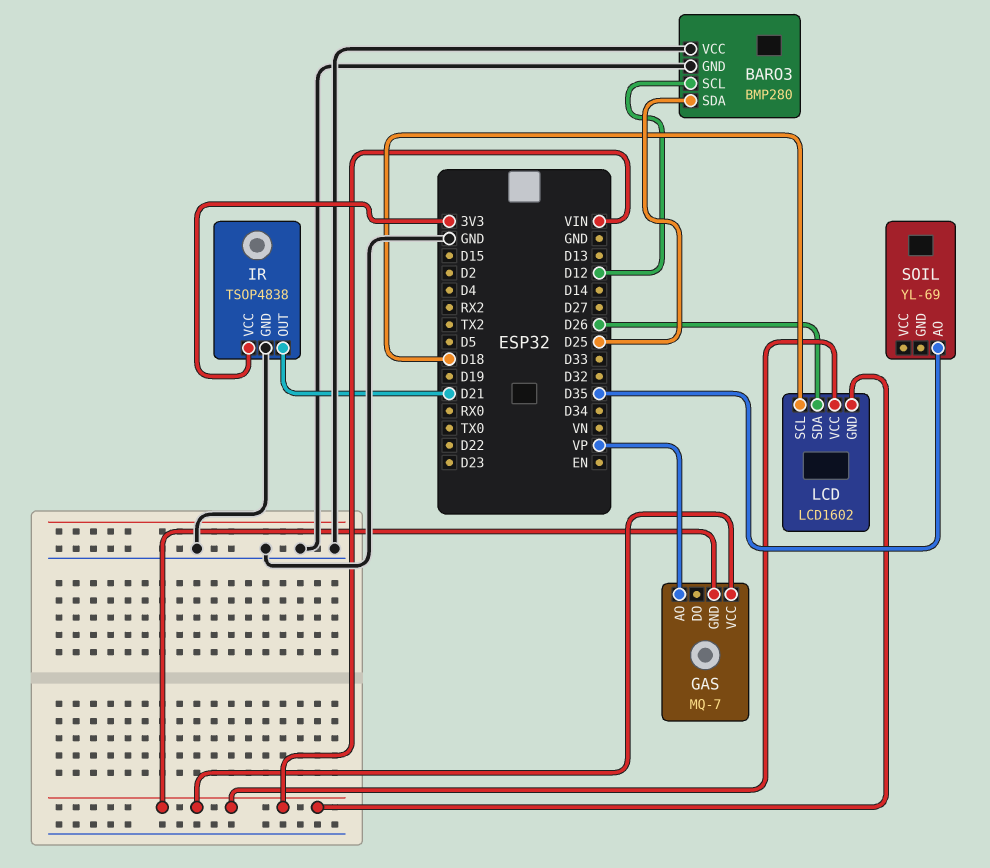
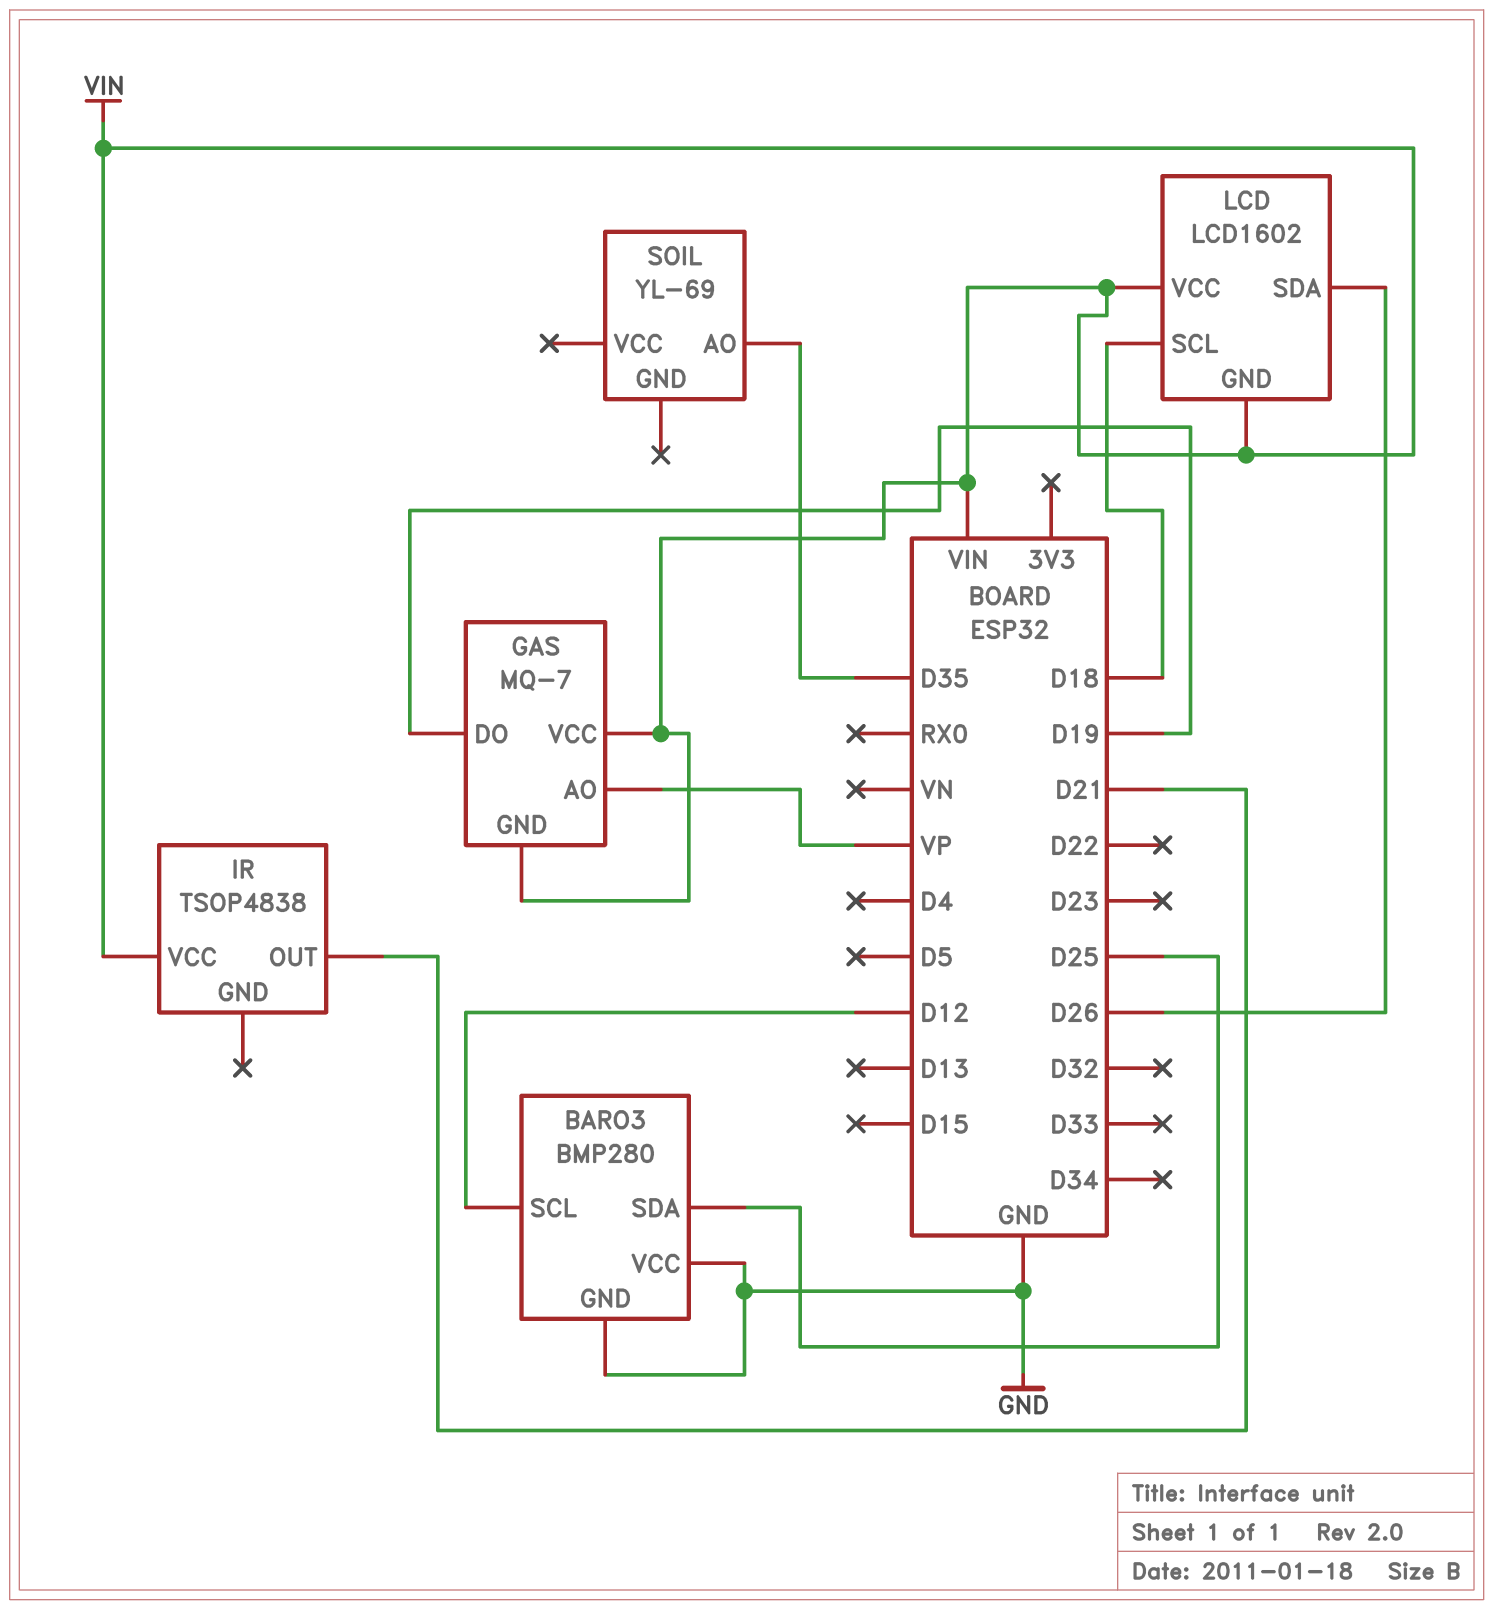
GAS pin DO: none -> D19
IR pin GND: GND -> none
IR pin VCC: 3V3 -> VIN

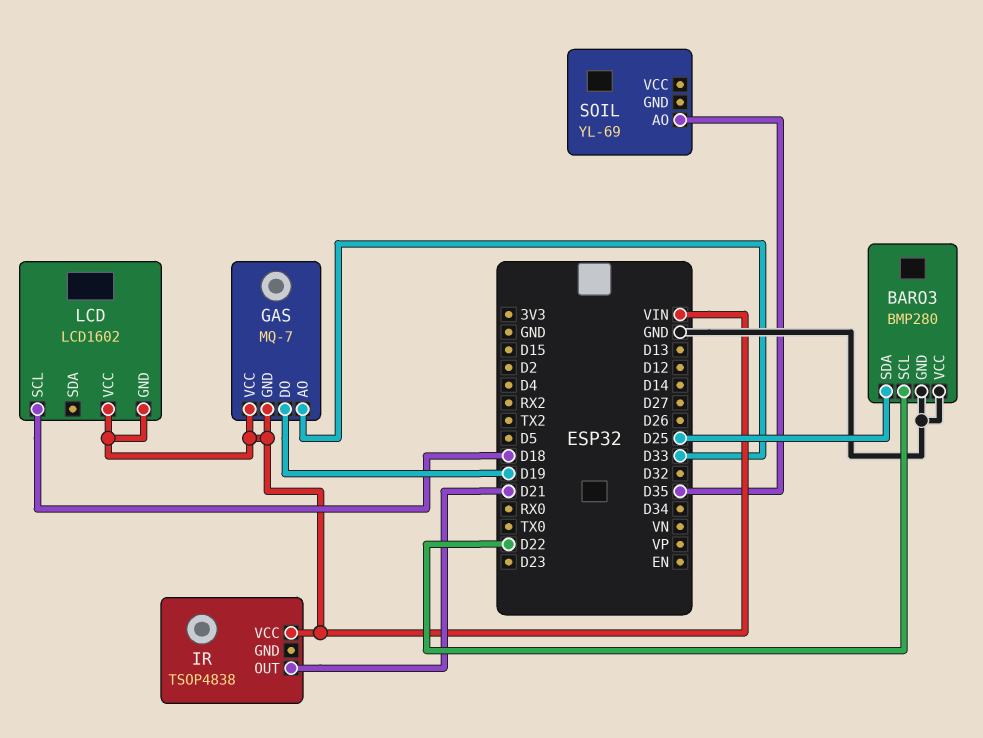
BARO3 pin SCL: D12 -> D22
GAS pin AO: VP -> D33
LCD pin SDA: D26 -> none

